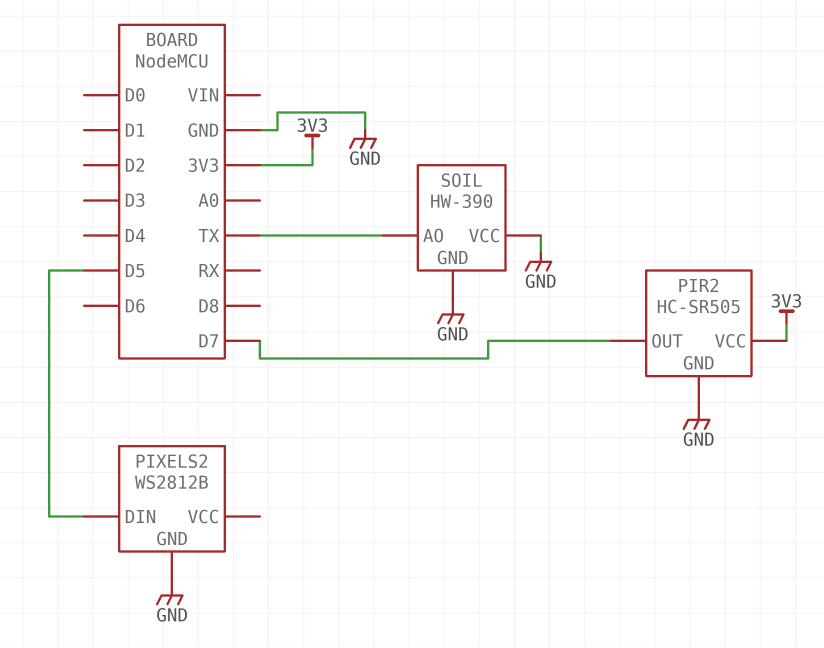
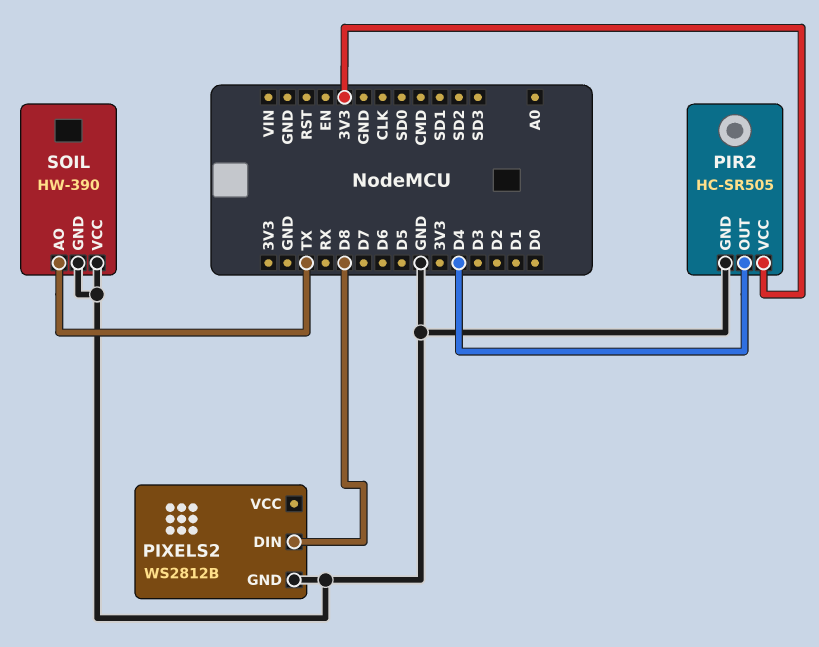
PIR2 pin OUT: D7 -> D4
PIXELS2 pin DIN: D5 -> D8

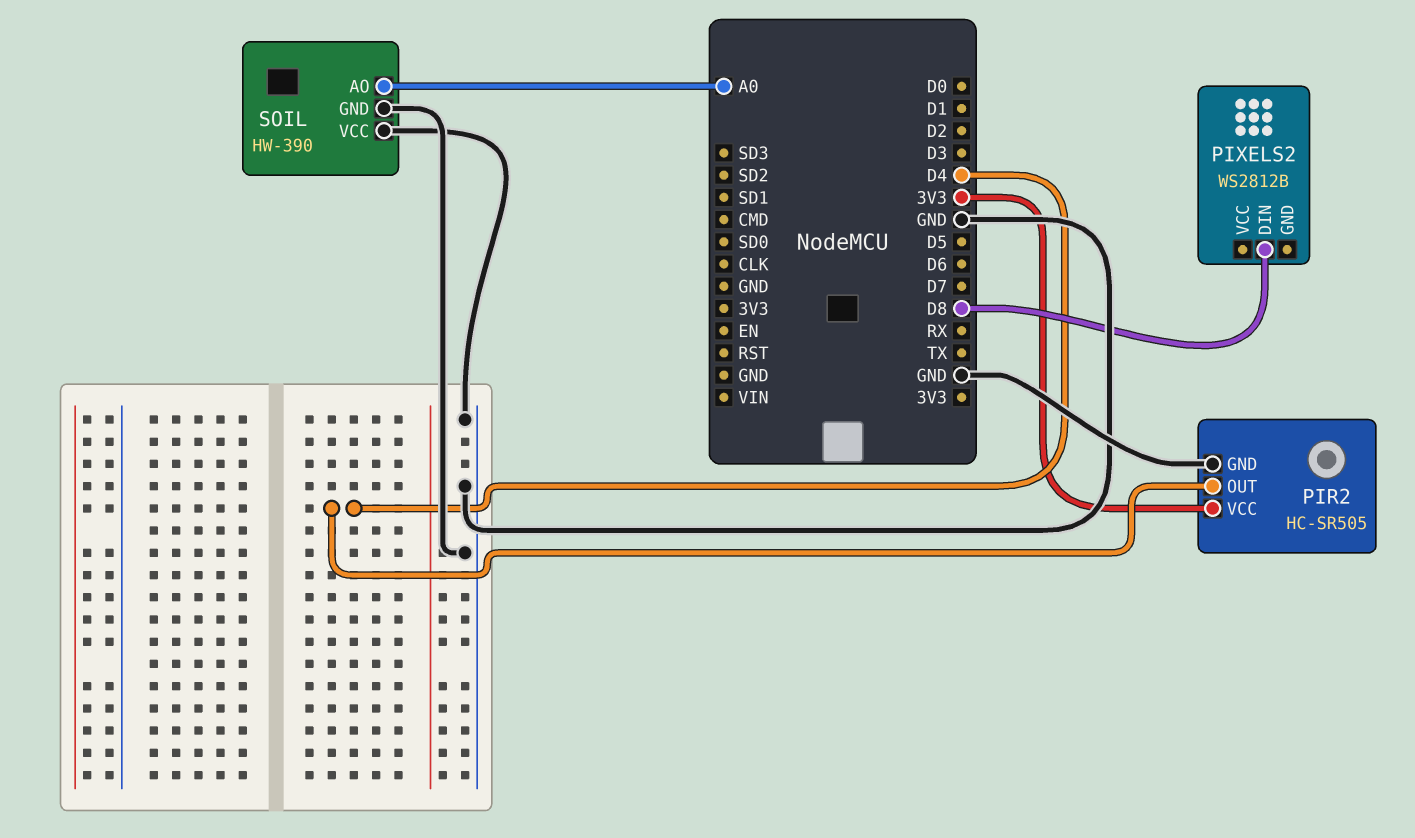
PIXELS2 pin GND: GND -> none
SOIL pin AO: TX -> A0

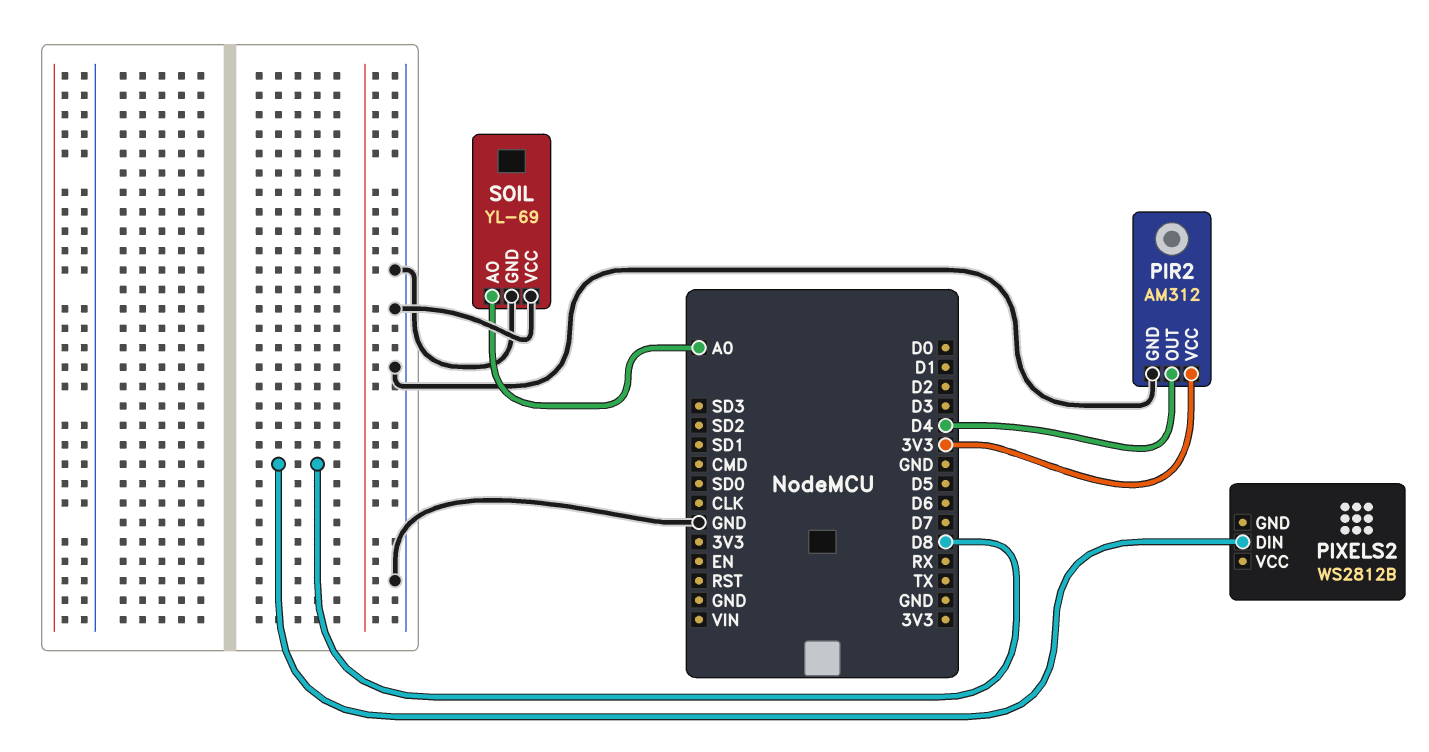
PIR2: HC-SR505 -> AM312
SOIL: HW-390 -> YL-69

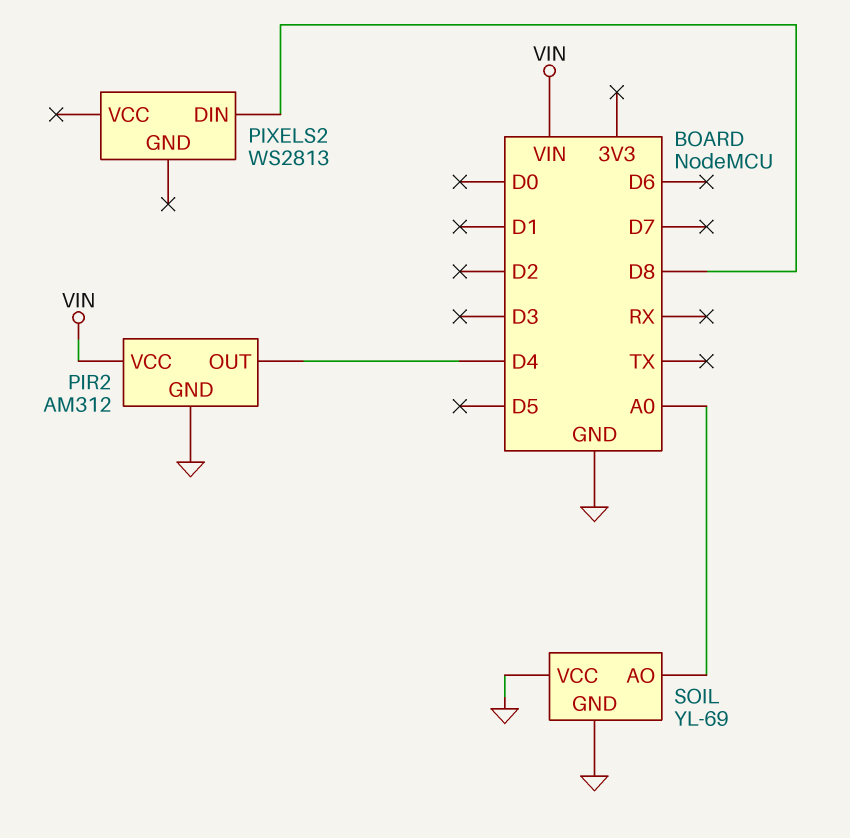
PIR2 pin VCC: 3V3 -> VIN
PIXELS2: WS2812B -> WS2813

